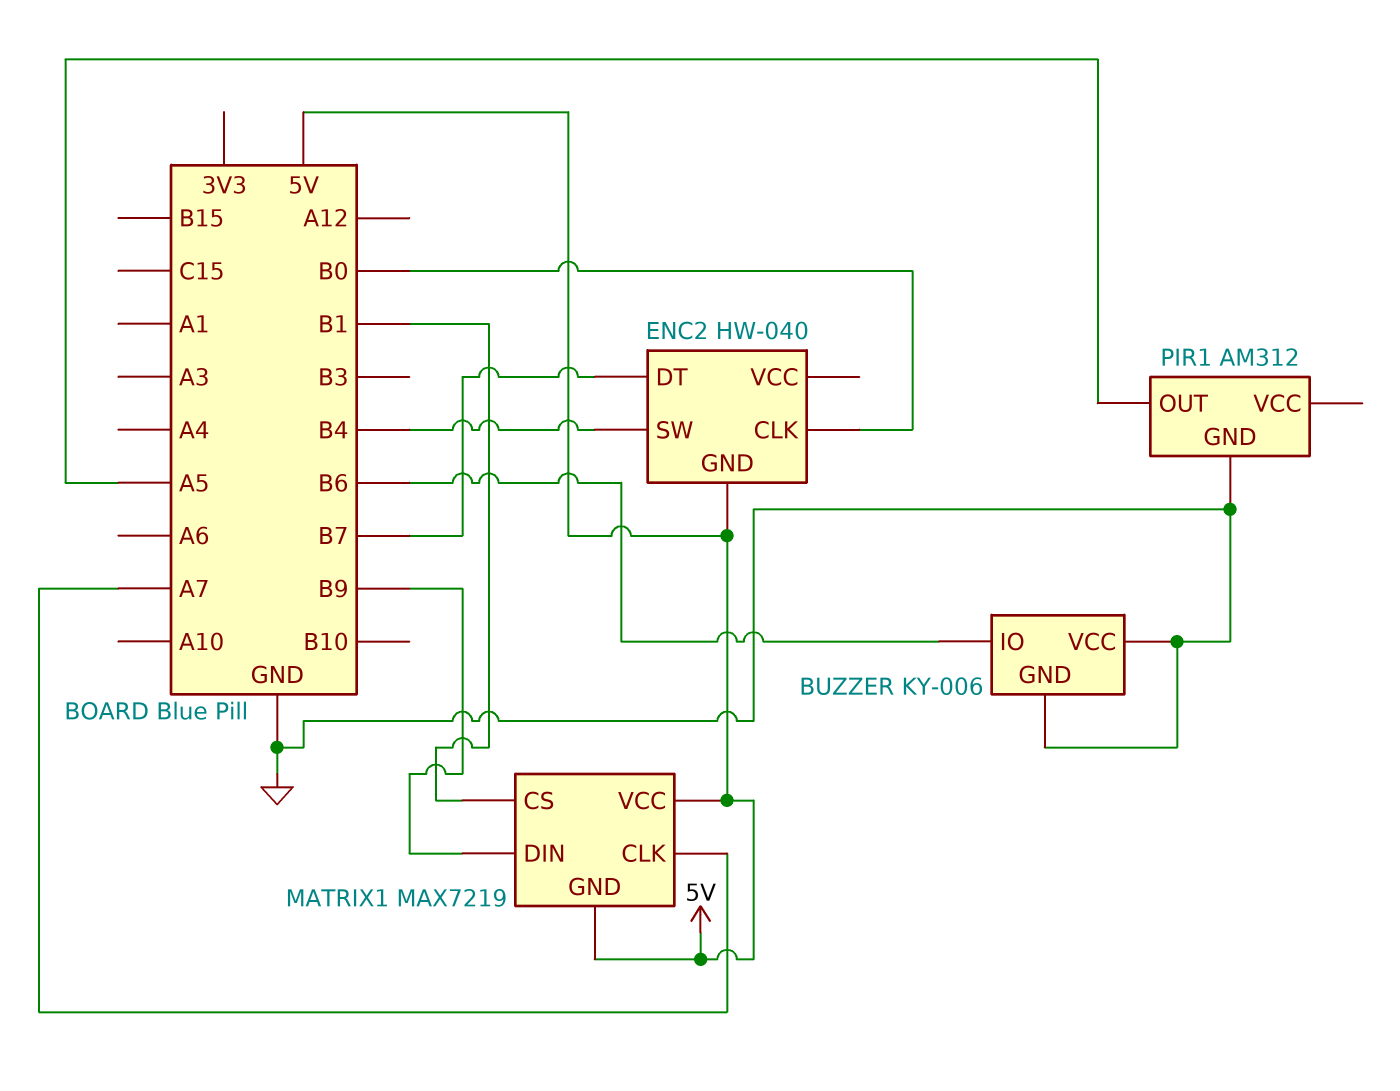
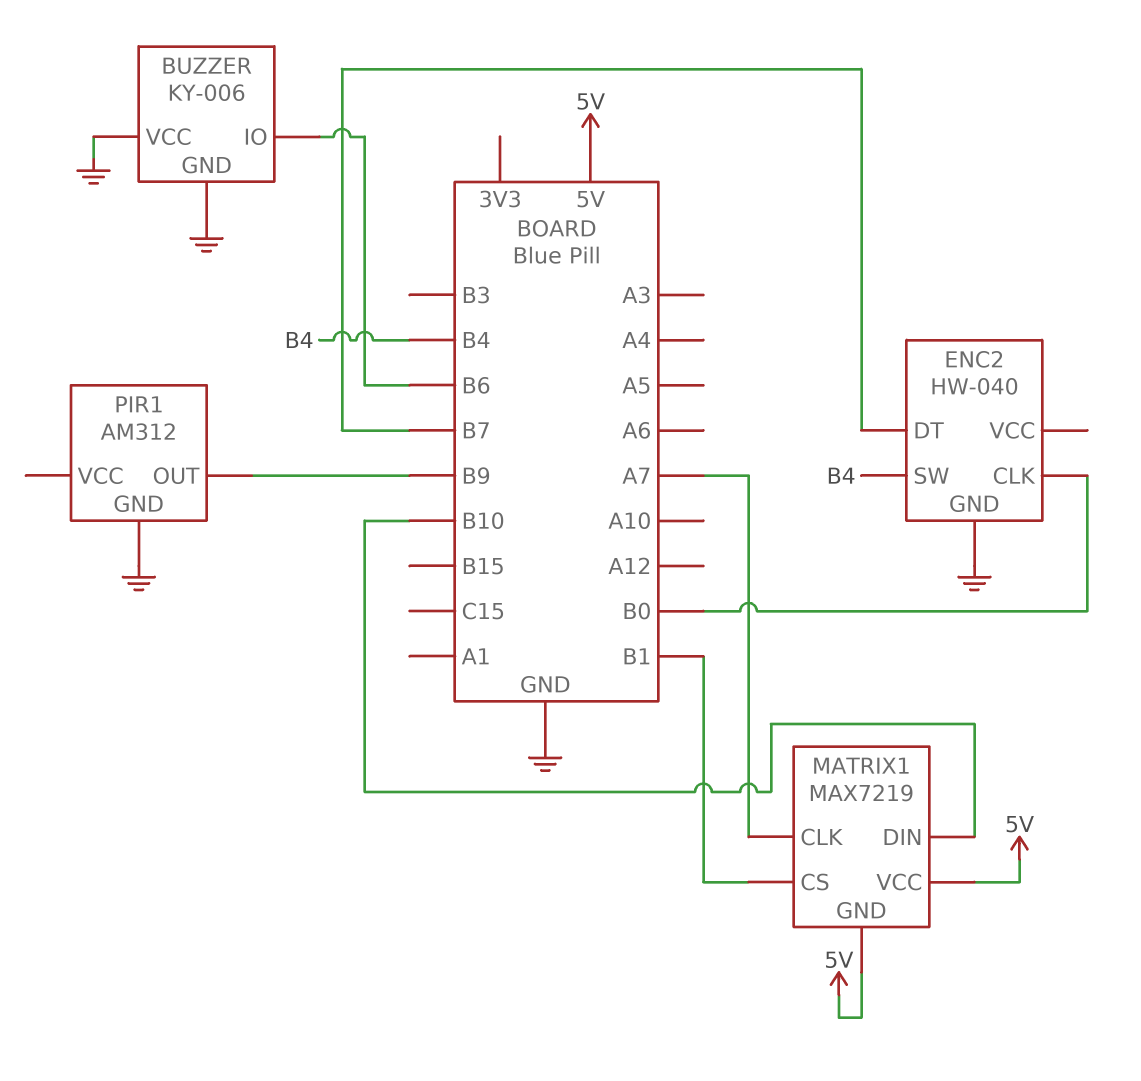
ENC2 pin GND: 5V -> GND
MATRIX1 pin DIN: B9 -> B10
PIR1 pin OUT: A5 -> B9

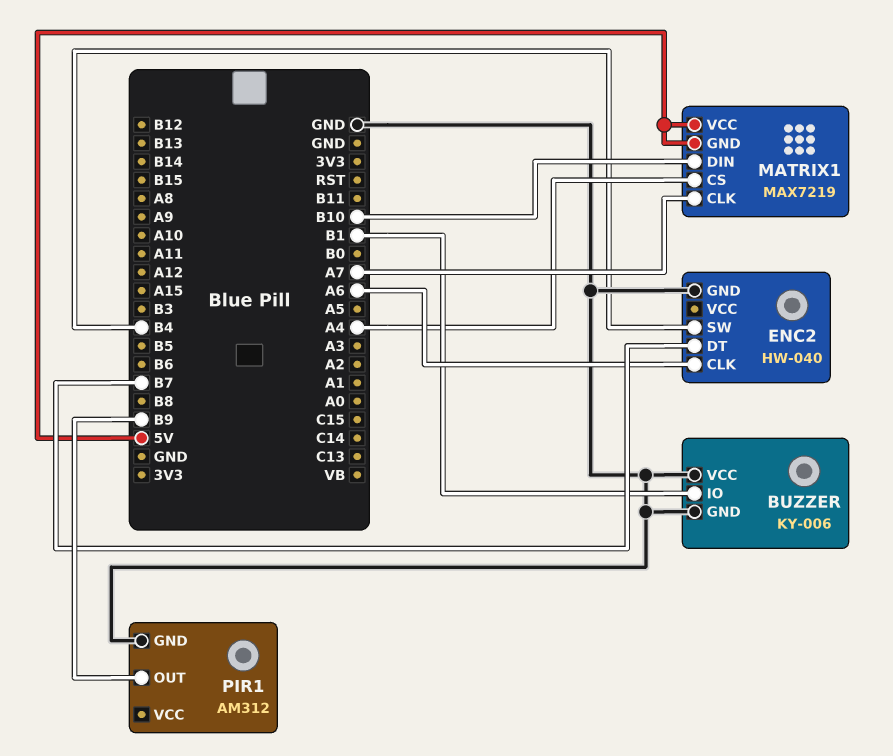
BUZZER pin IO: B6 -> B1
ENC2 pin CLK: B0 -> A6
MATRIX1 pin CS: B1 -> A4

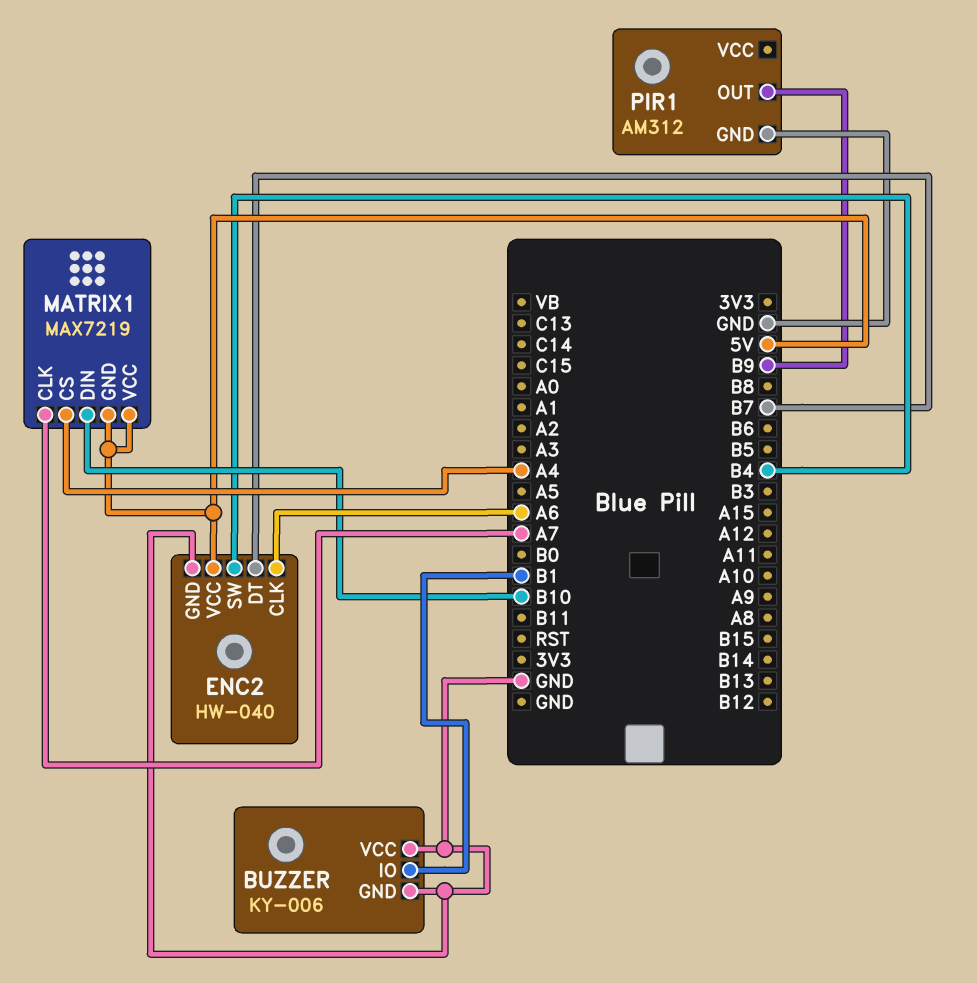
ENC2 pin VCC: none -> 5V

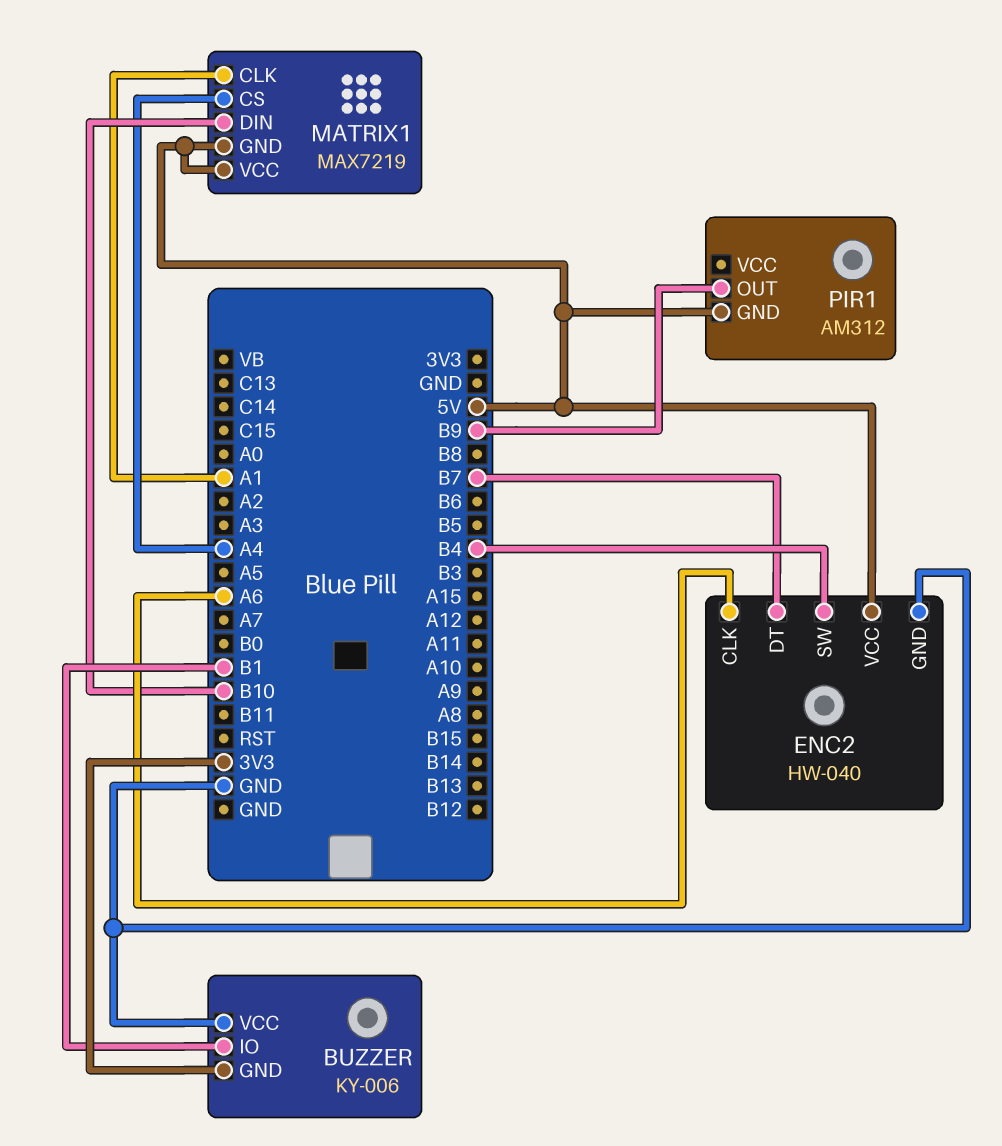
BUZZER pin GND: GND -> 3V3
MATRIX1 pin CLK: A7 -> A1
PIR1 pin GND: GND -> 5V

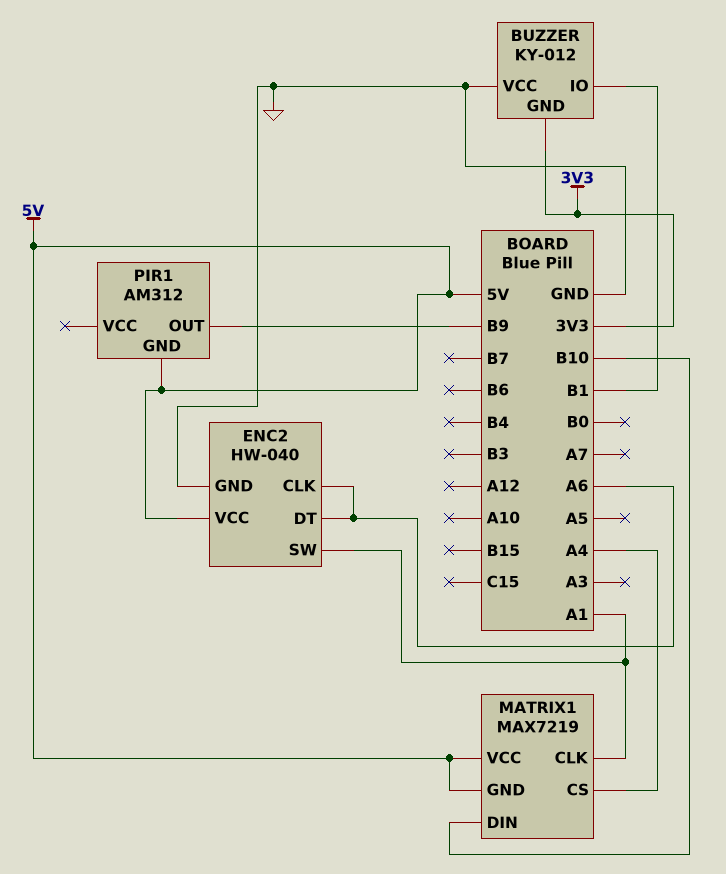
BUZZER: KY-006 -> KY-012
ENC2 pin DT: B7 -> A6
ENC2 pin SW: B4 -> A1

